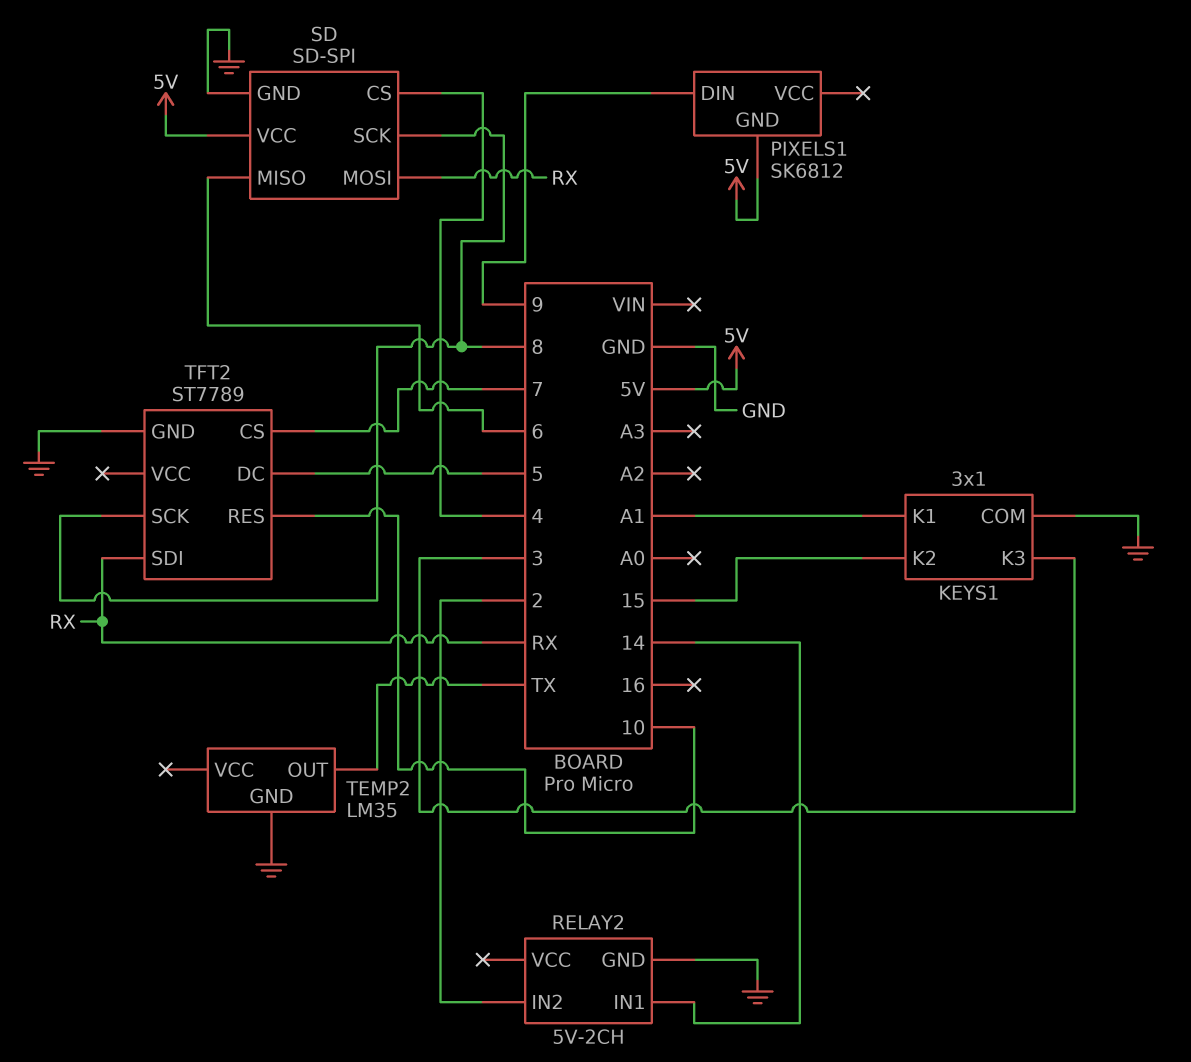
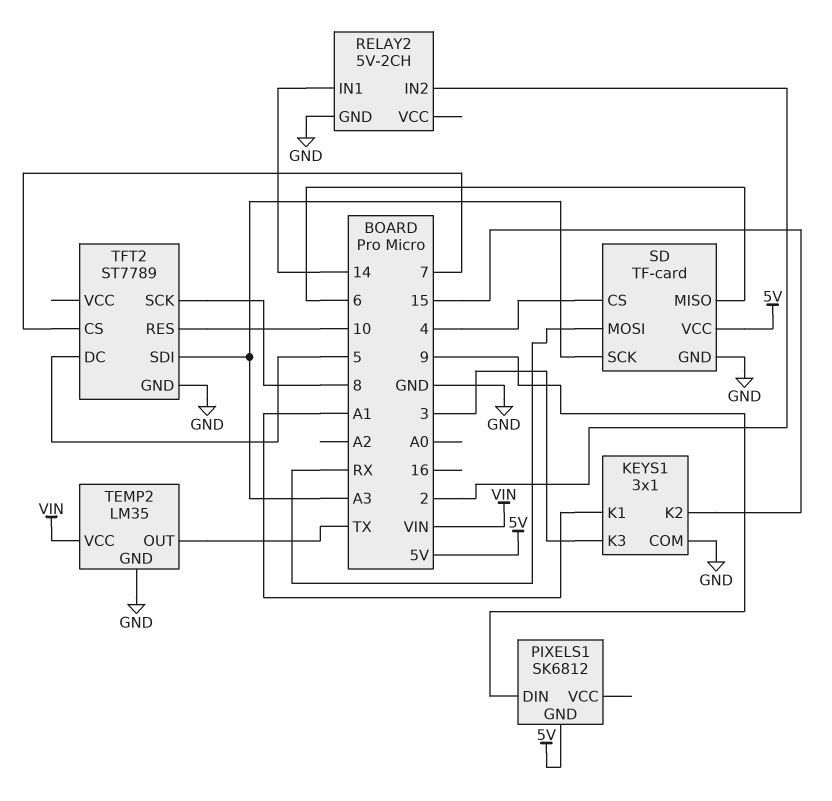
SD: SD-SPI -> TF-card
SD pin SCK: 8 -> A3
TEMP2 pin VCC: none -> VIN
TFT2 pin SDI: RX -> A3

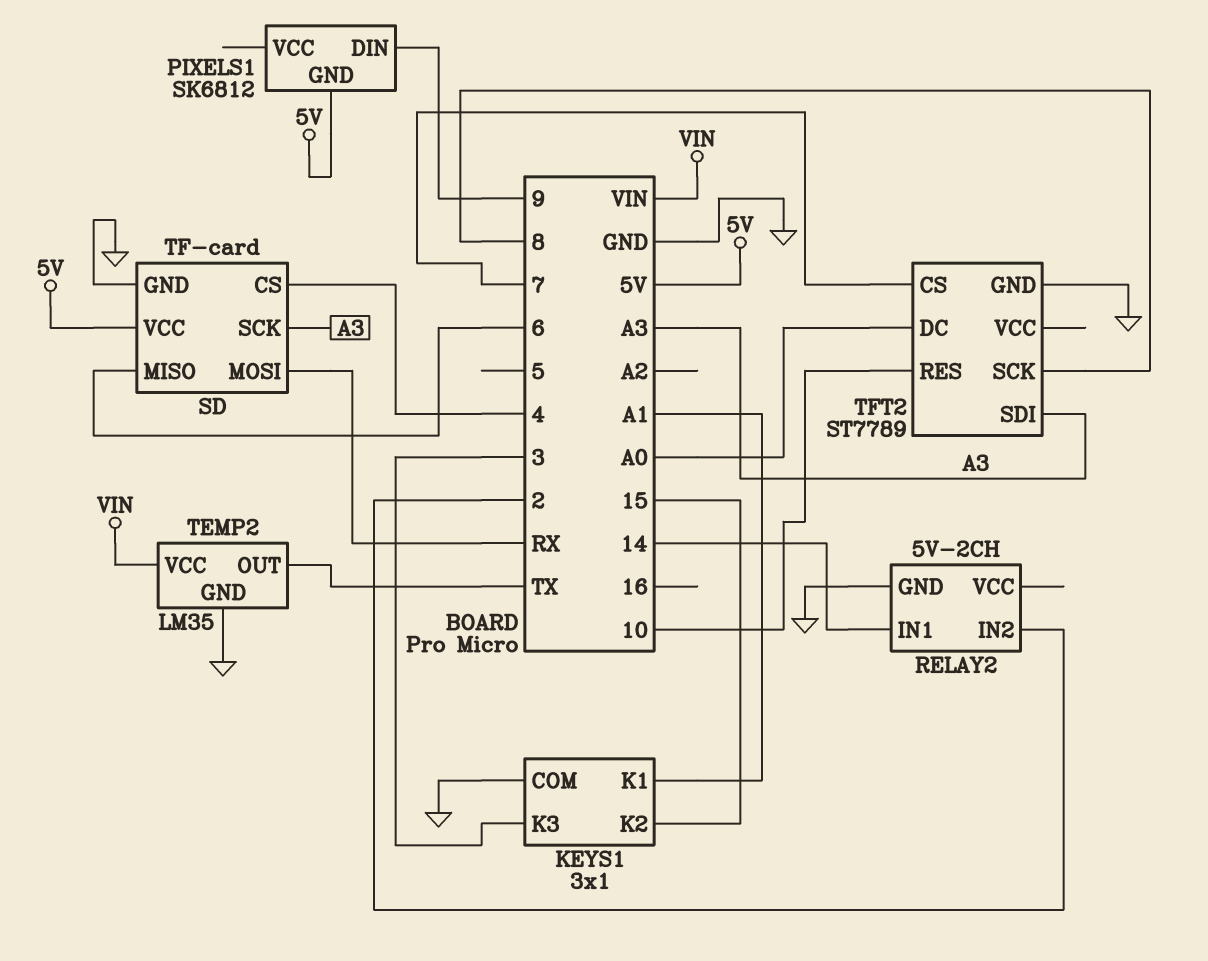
TFT2 pin DC: 5 -> A0

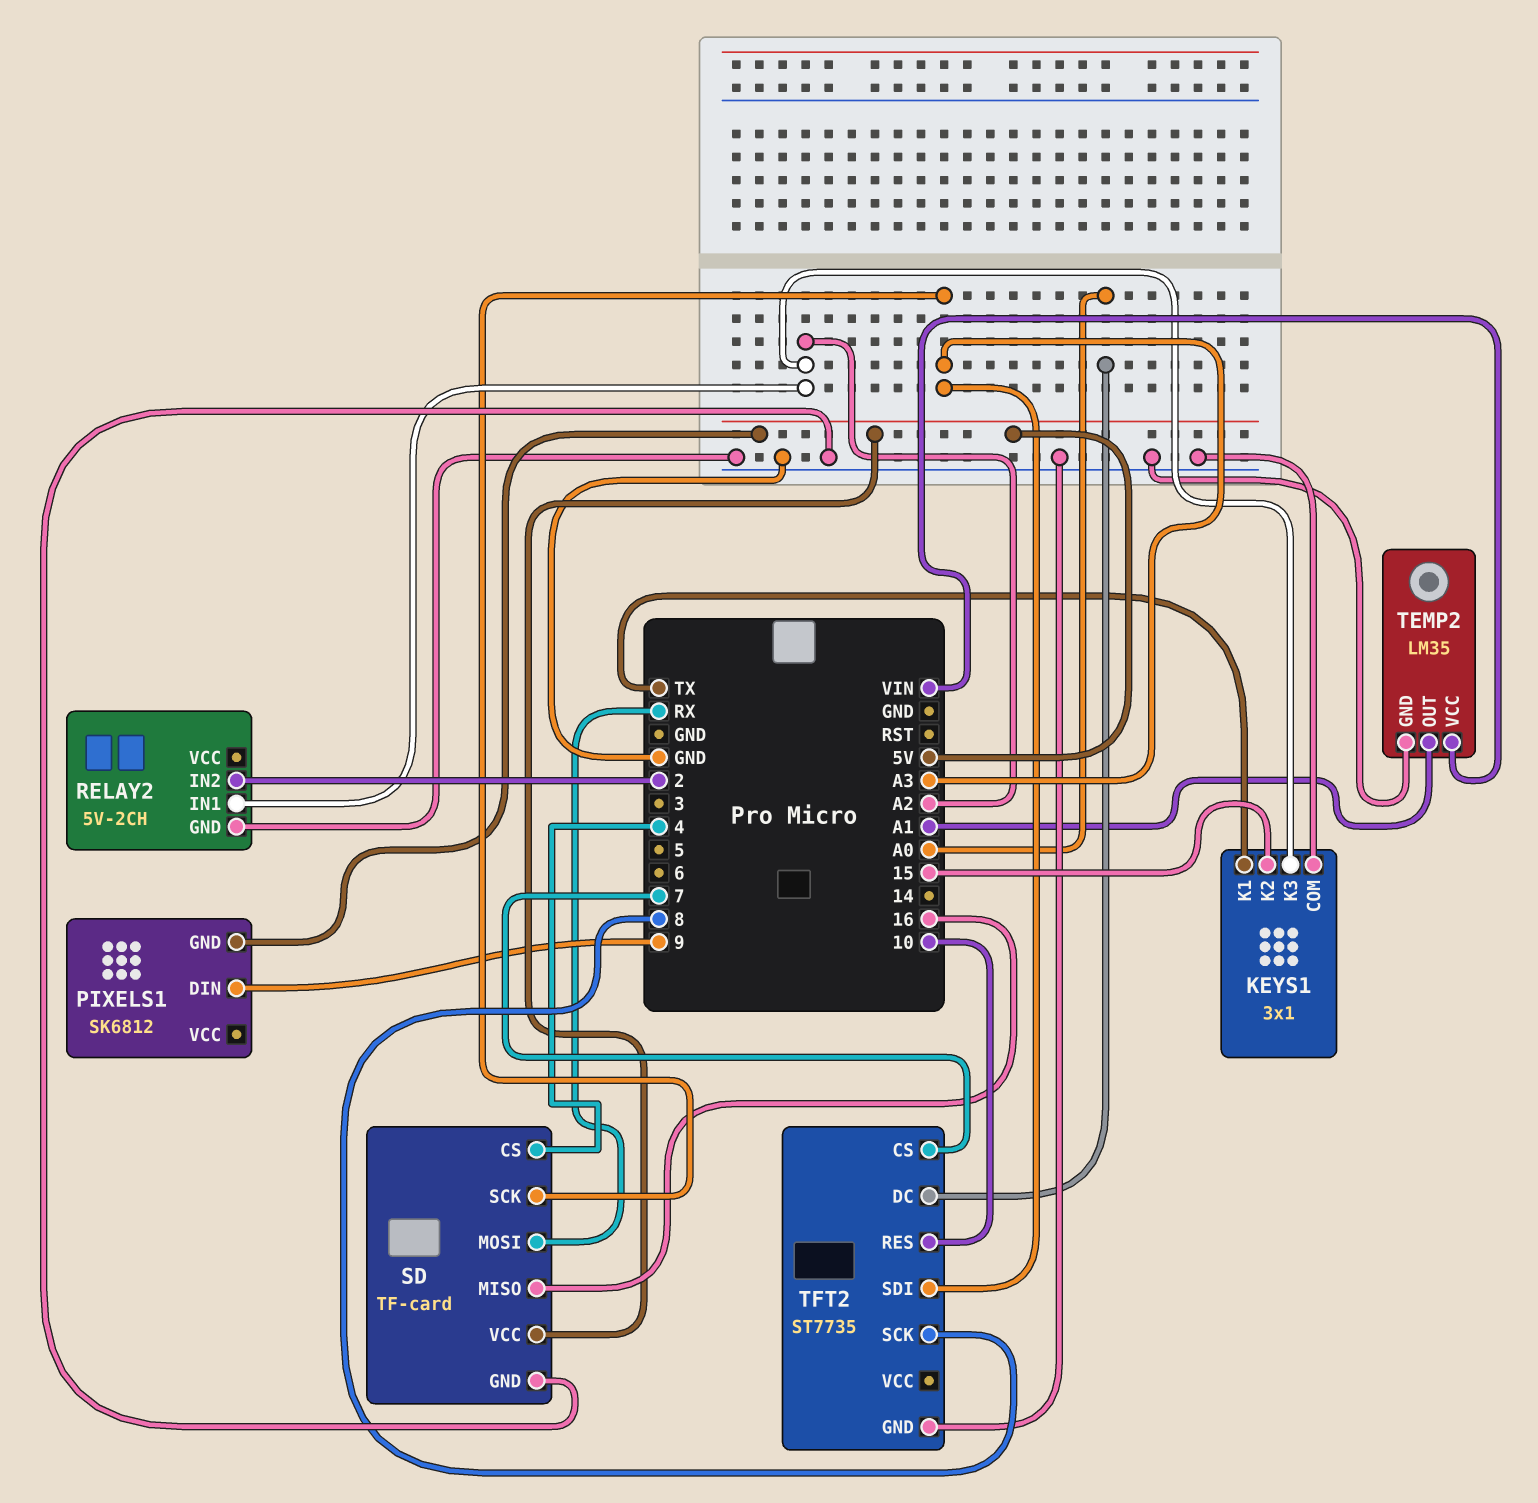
KEYS1 pin K1: A1 -> TX
KEYS1 pin K3: 3 -> A2
RELAY2 pin IN1: 14 -> A2
SD pin MISO: 6 -> 16
TEMP2 pin OUT: TX -> A1
TFT2: ST7789 -> ST7735

